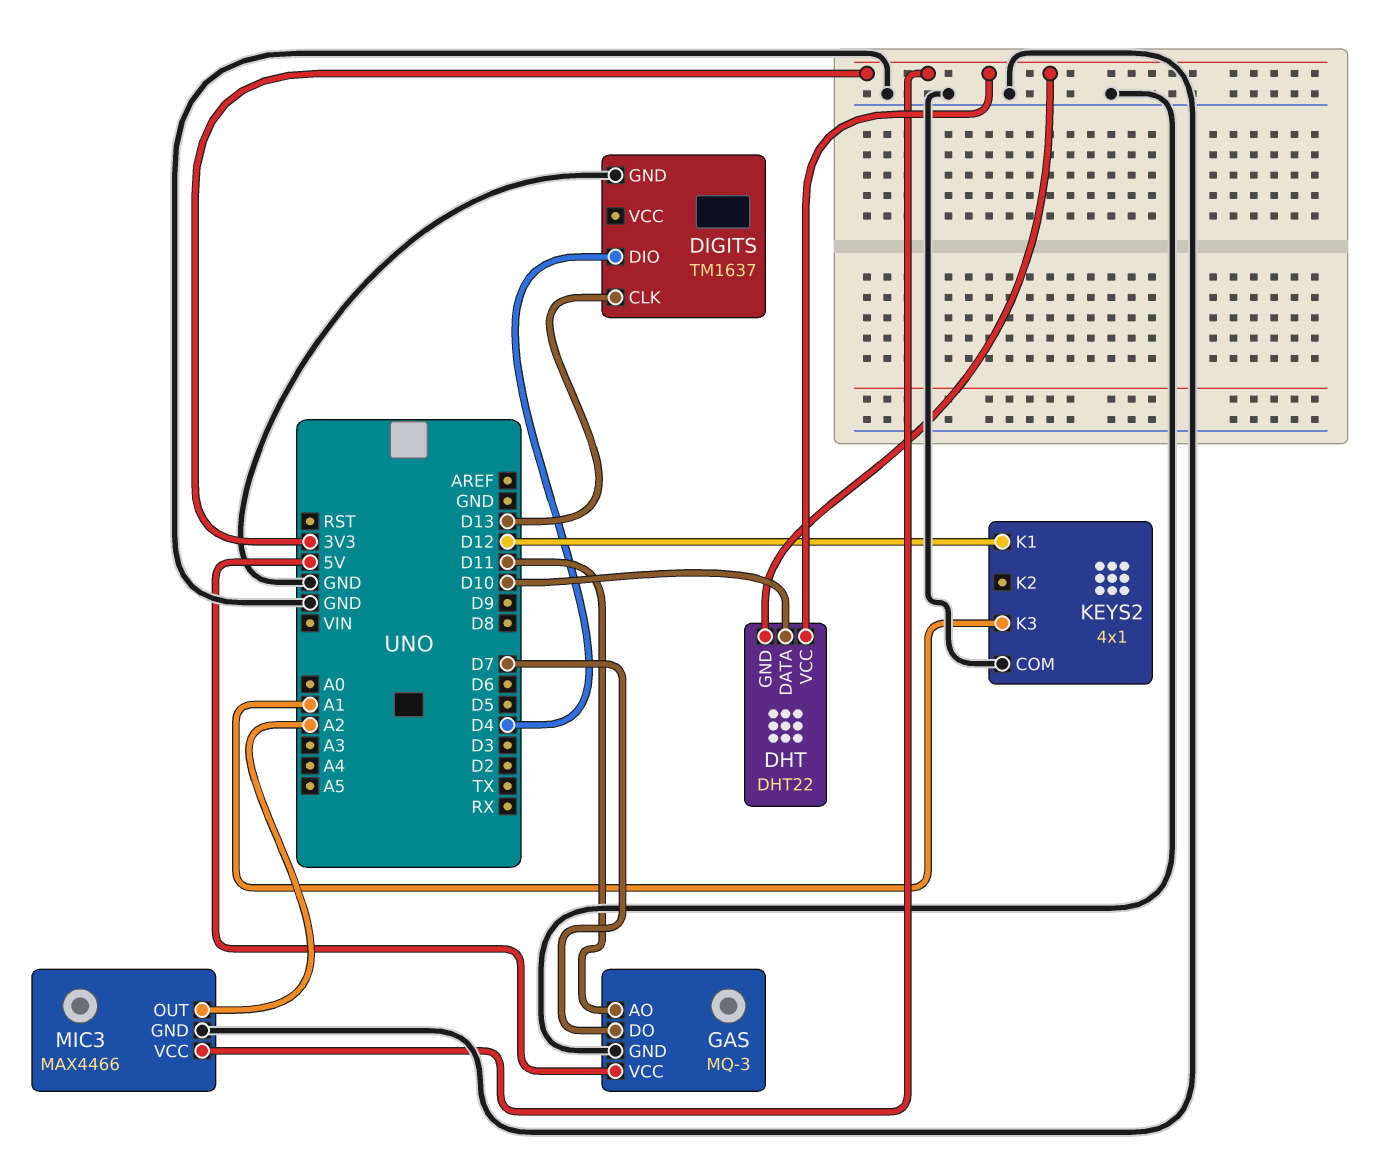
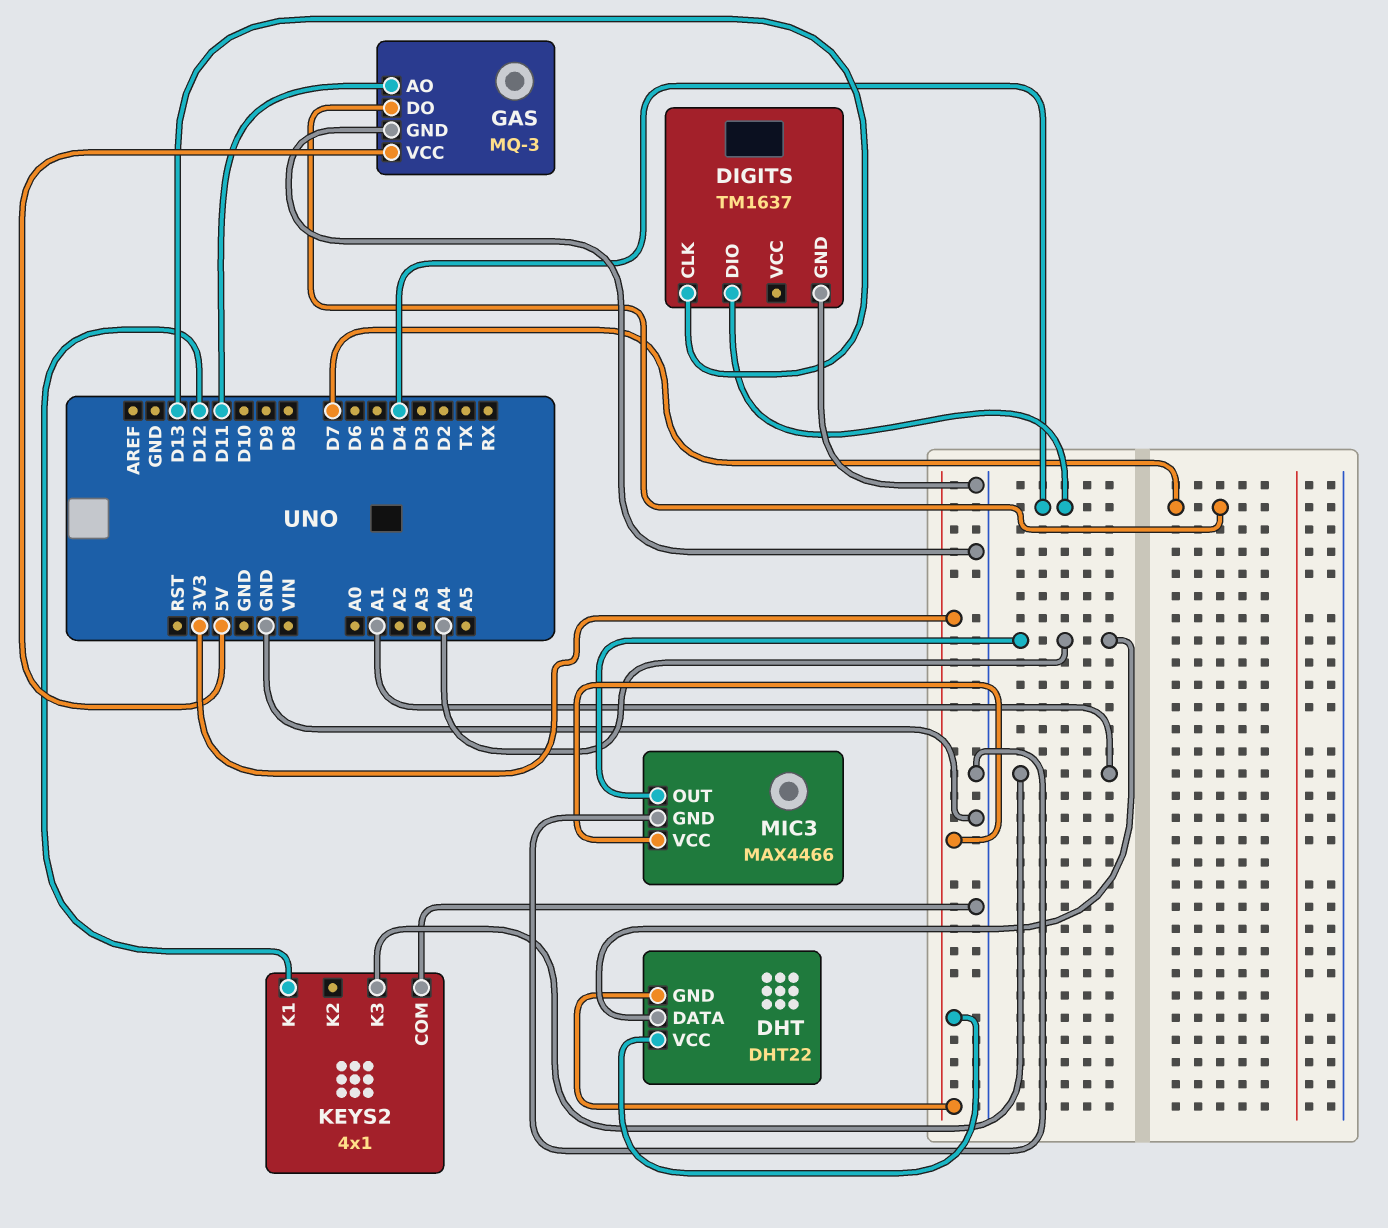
DHT pin DATA: D10 -> A4
MIC3 pin OUT: A2 -> A4

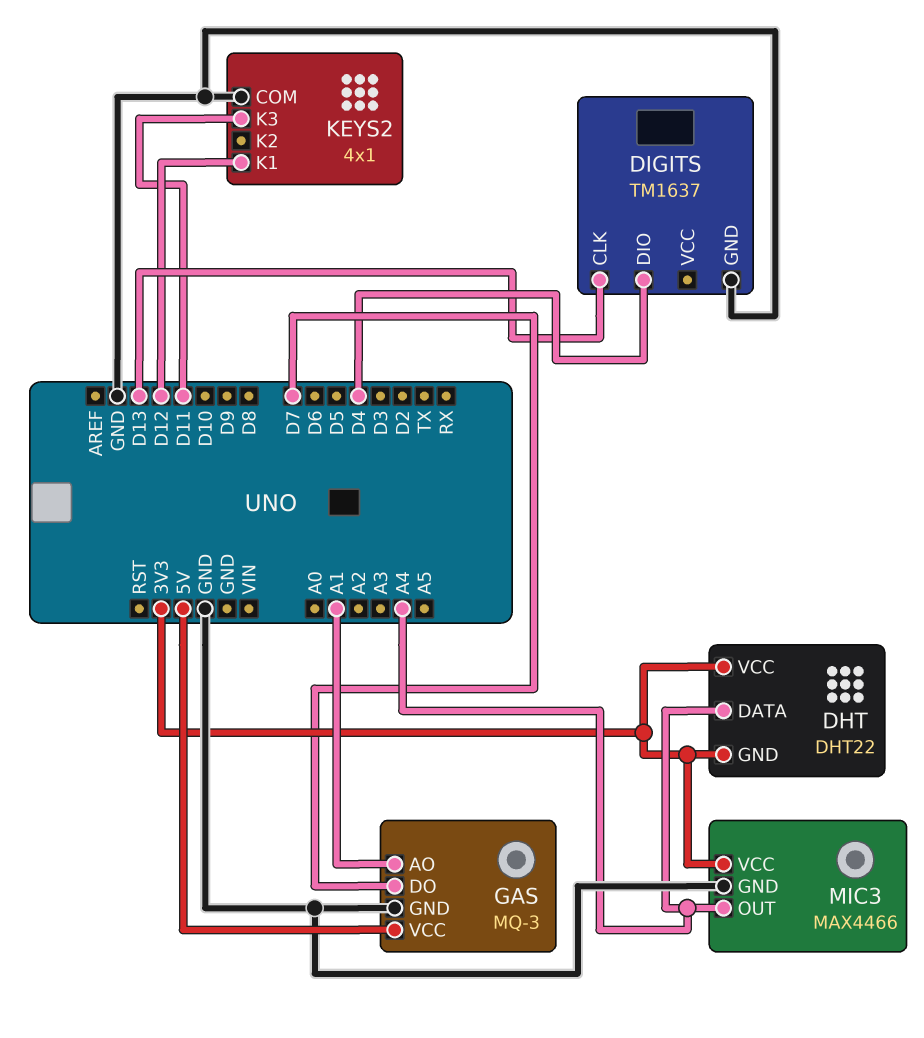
GAS pin AO: D11 -> A1
KEYS2 pin K3: A1 -> D11

